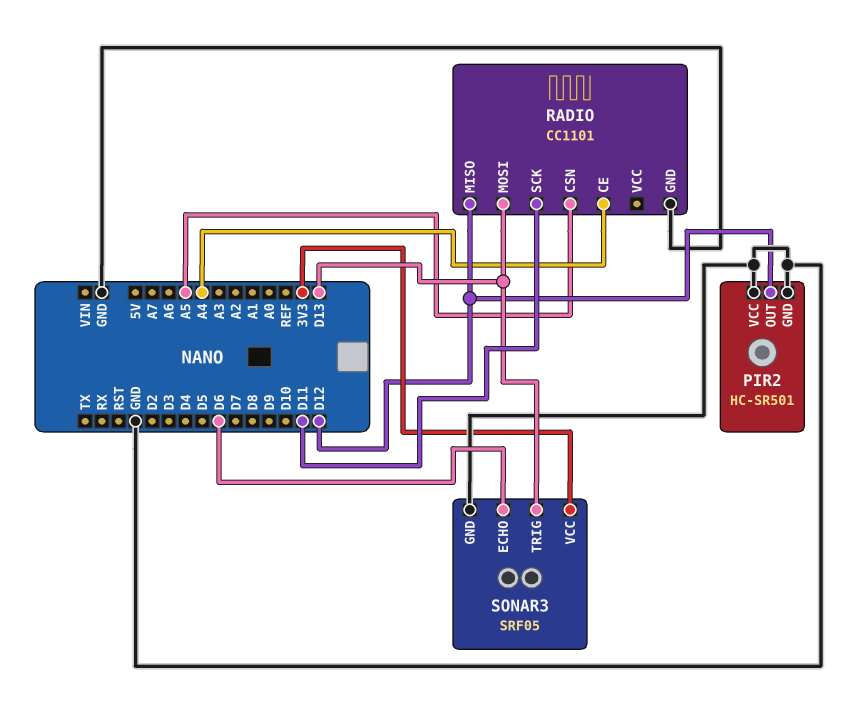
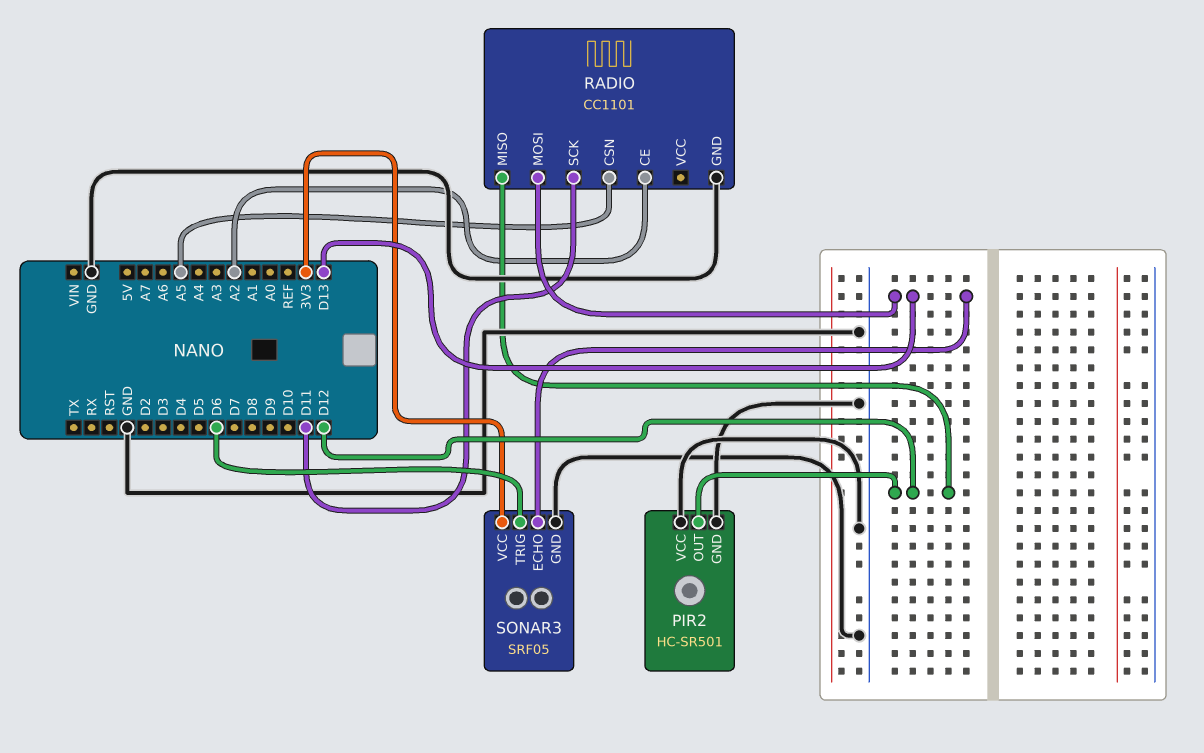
RADIO pin CE: A4 -> A2
SONAR3 pin ECHO: D6 -> D13
SONAR3 pin TRIG: D13 -> D6

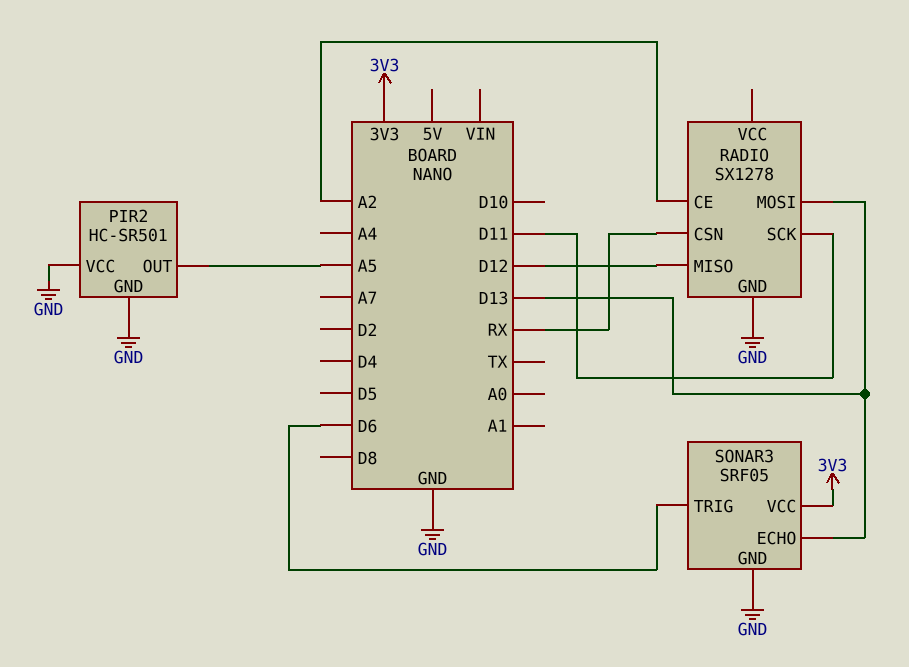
PIR2 pin OUT: D12 -> A5
RADIO: CC1101 -> SX1278
RADIO pin CSN: A5 -> RX

